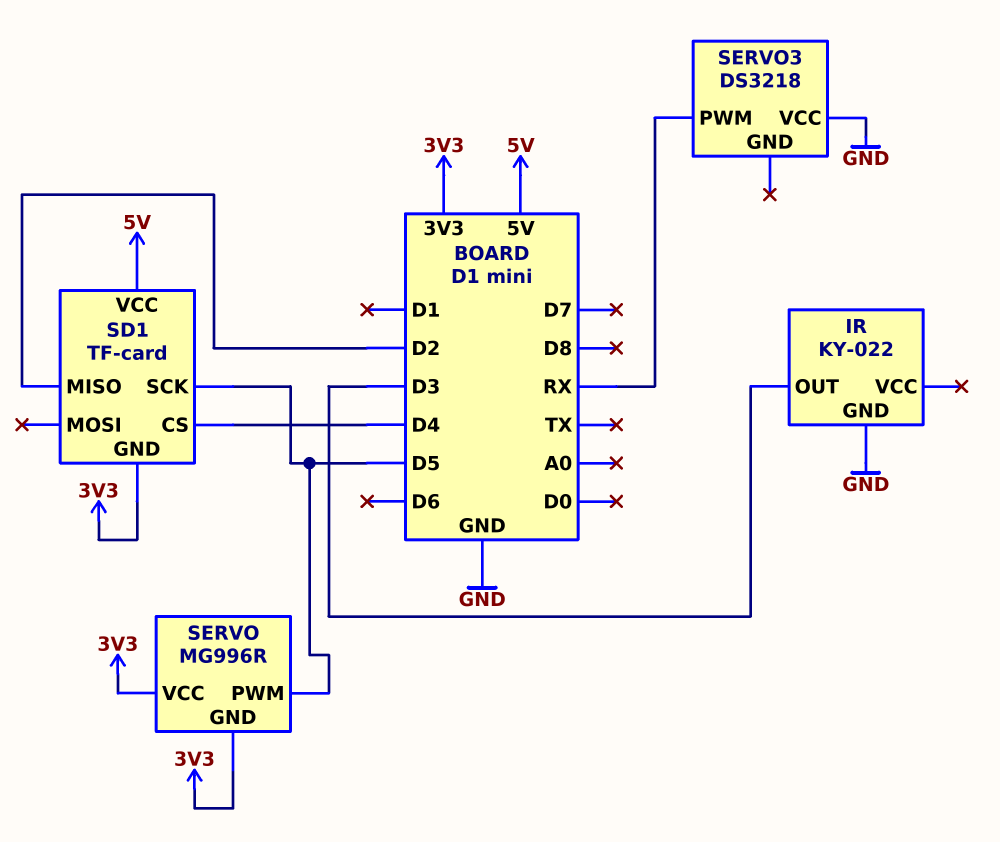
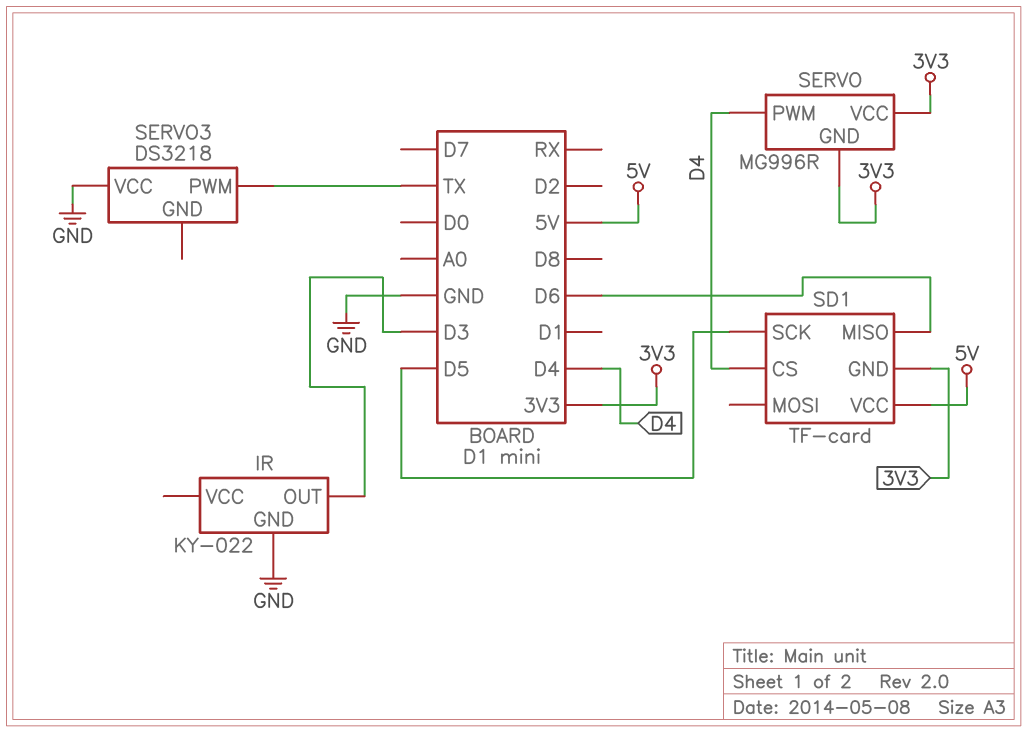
SD1 pin MISO: D2 -> D6
SERVO pin PWM: D5 -> D4
SERVO3 pin PWM: RX -> TX

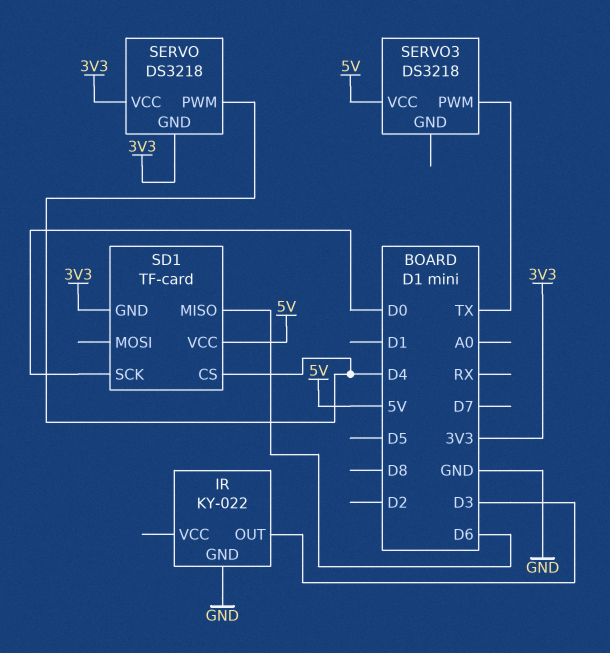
SD1 pin SCK: D5 -> D0
SERVO: MG996R -> DS3218
SERVO3 pin VCC: GND -> 5V

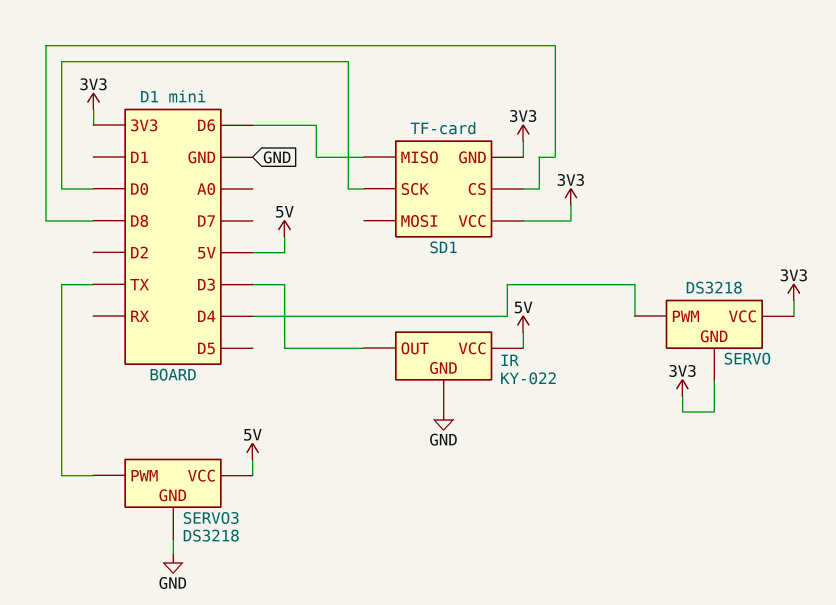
IR pin VCC: none -> 5V
SD1 pin CS: D4 -> D8
SD1 pin VCC: 5V -> 3V3
SERVO3 pin GND: none -> GND

